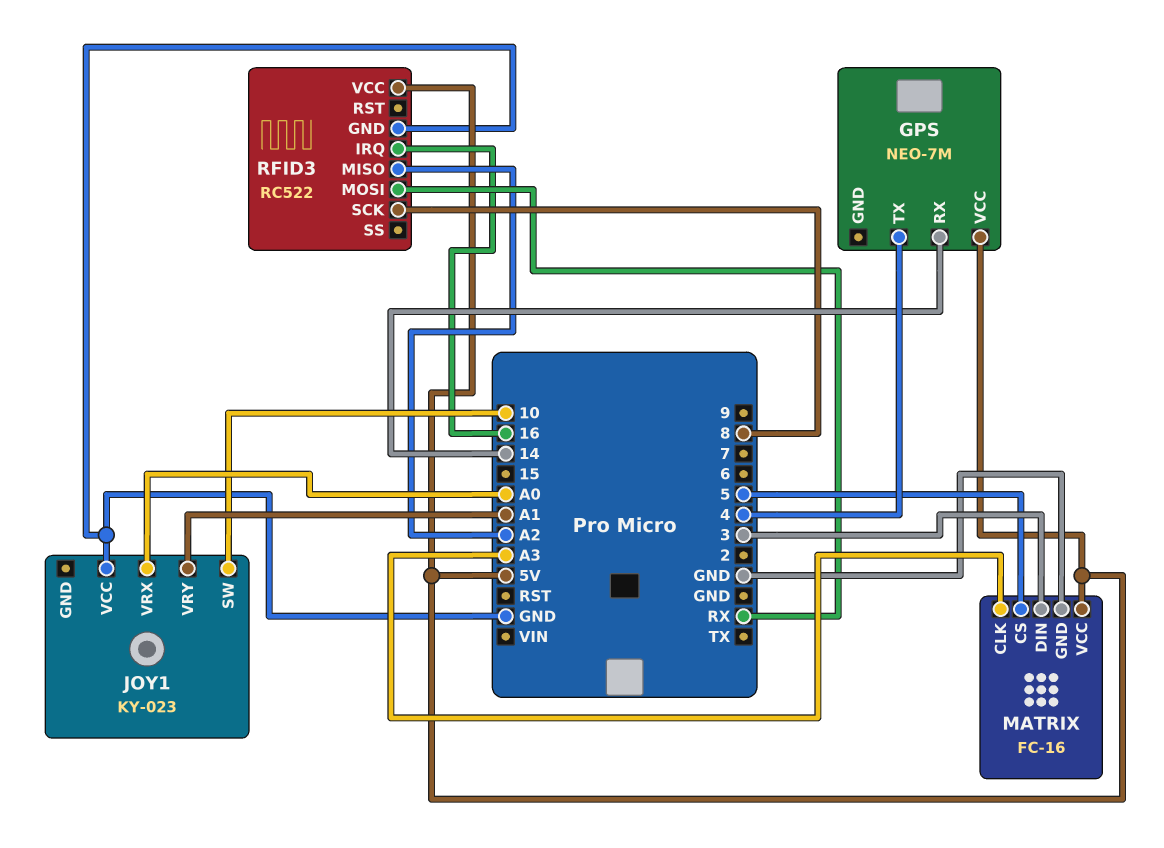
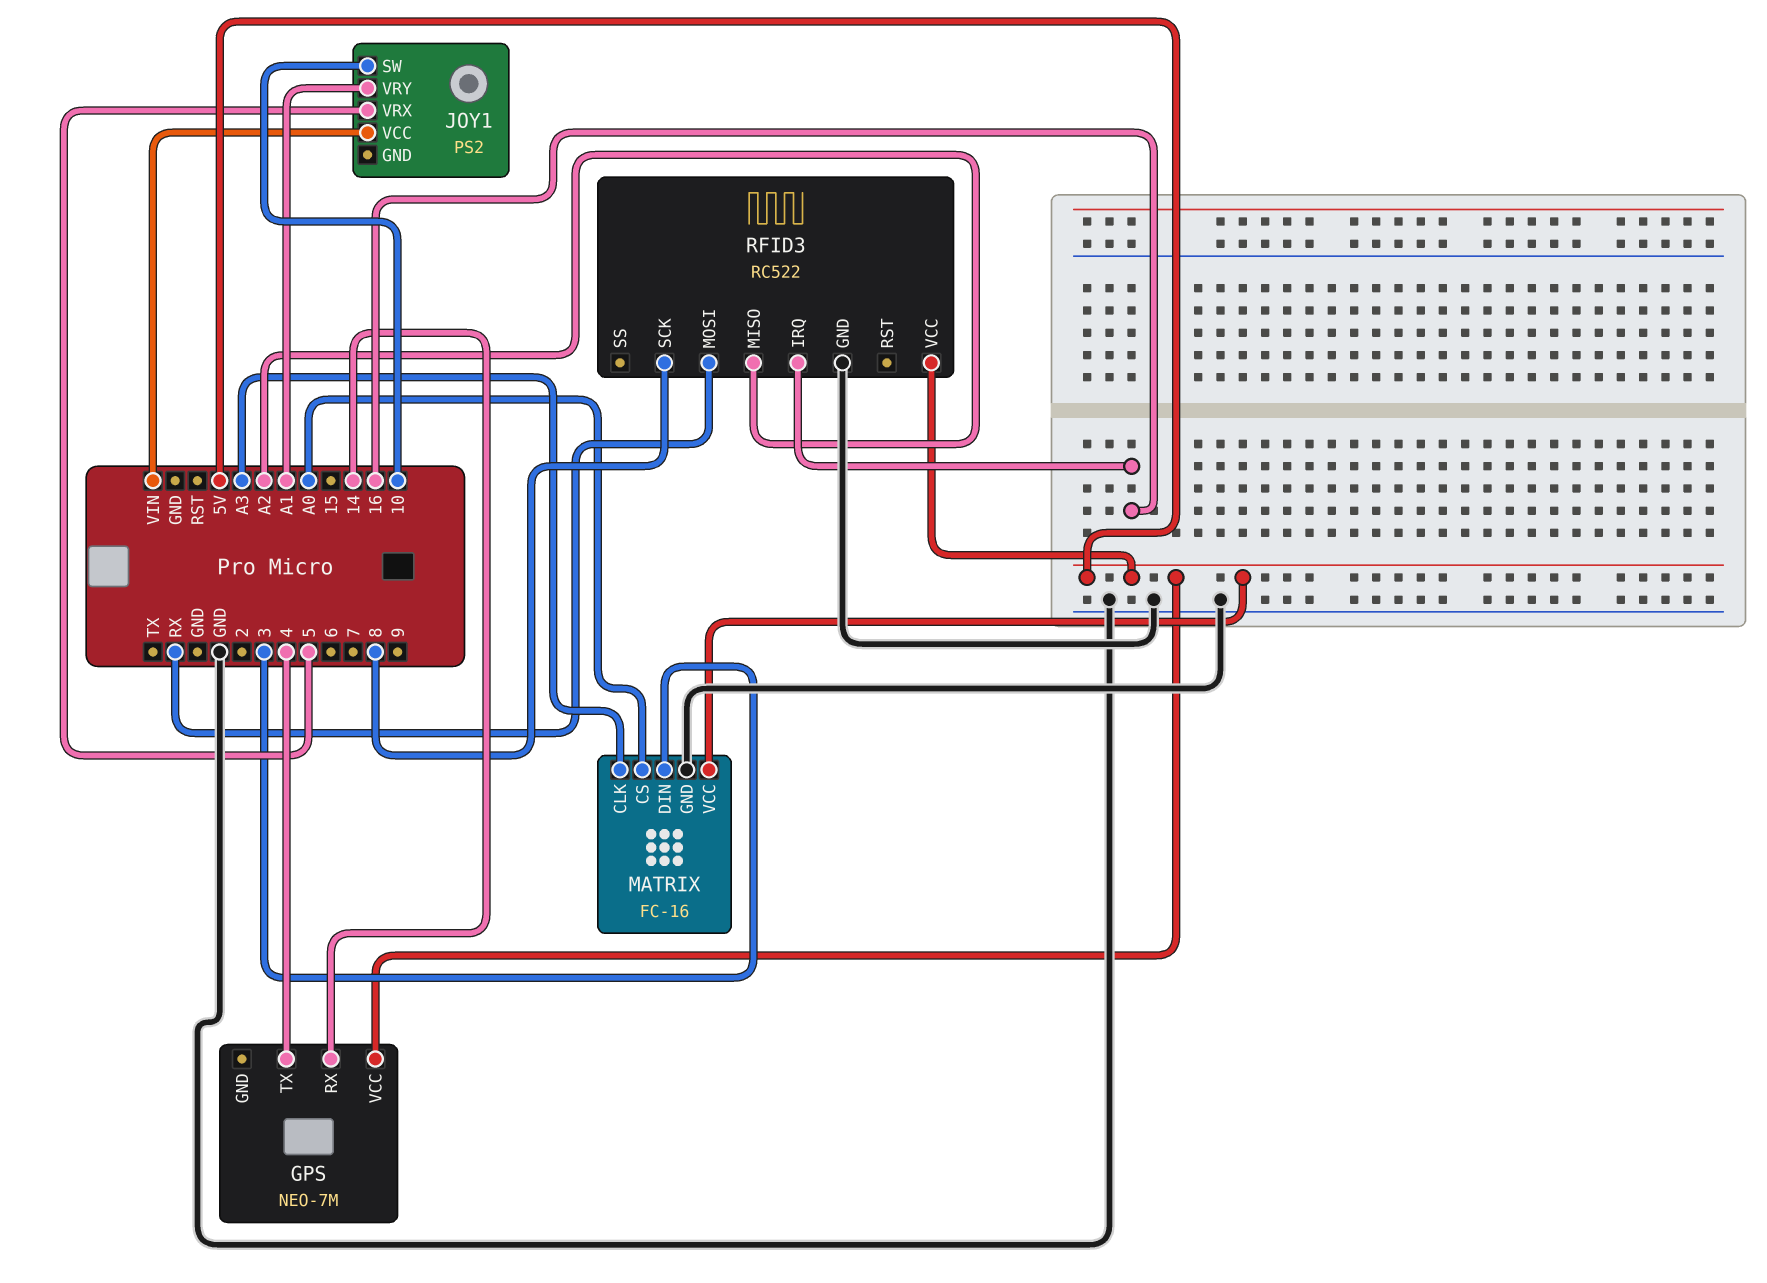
JOY1: KY-023 -> PS2
JOY1 pin VCC: GND -> VIN
JOY1 pin VRX: A0 -> 5
MATRIX pin CS: 5 -> A0

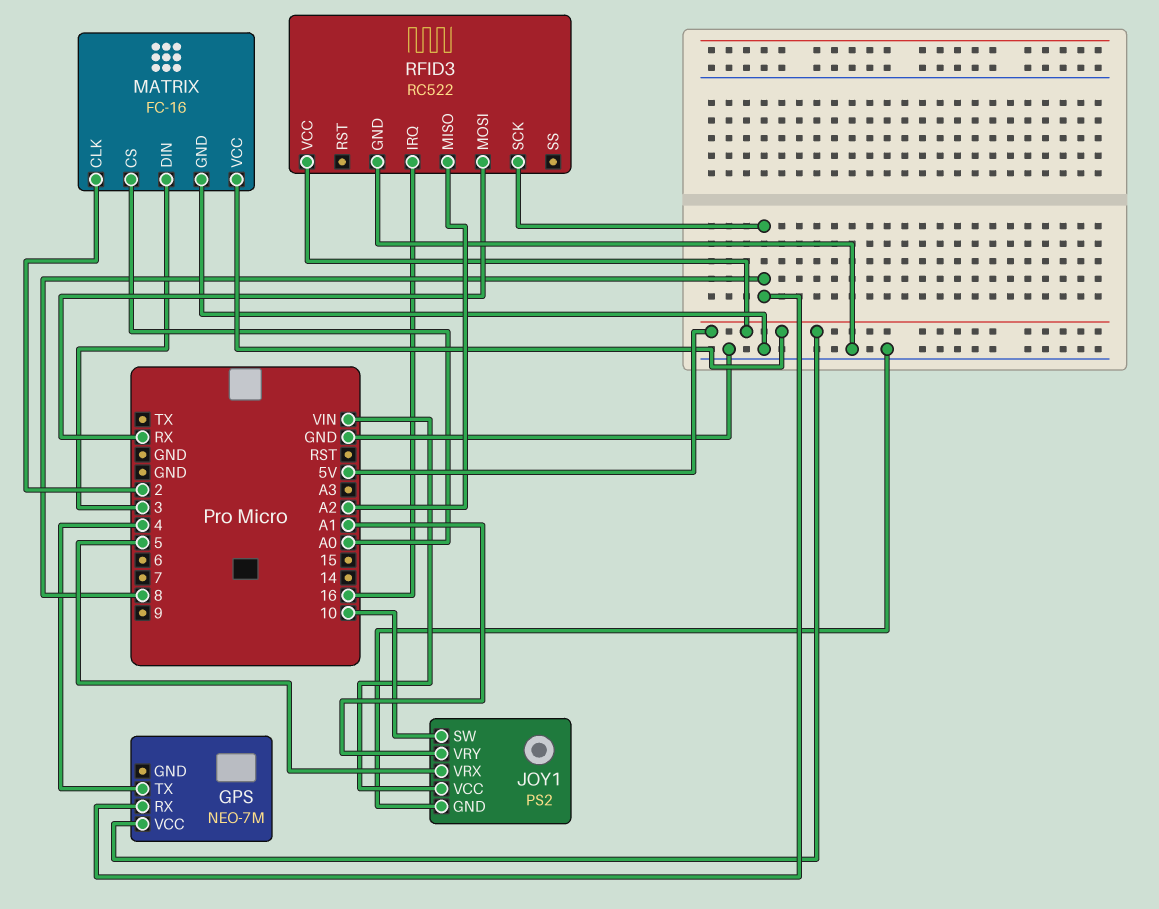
GPS pin RX: 14 -> 8
JOY1 pin GND: none -> GND
MATRIX pin CLK: A3 -> 2

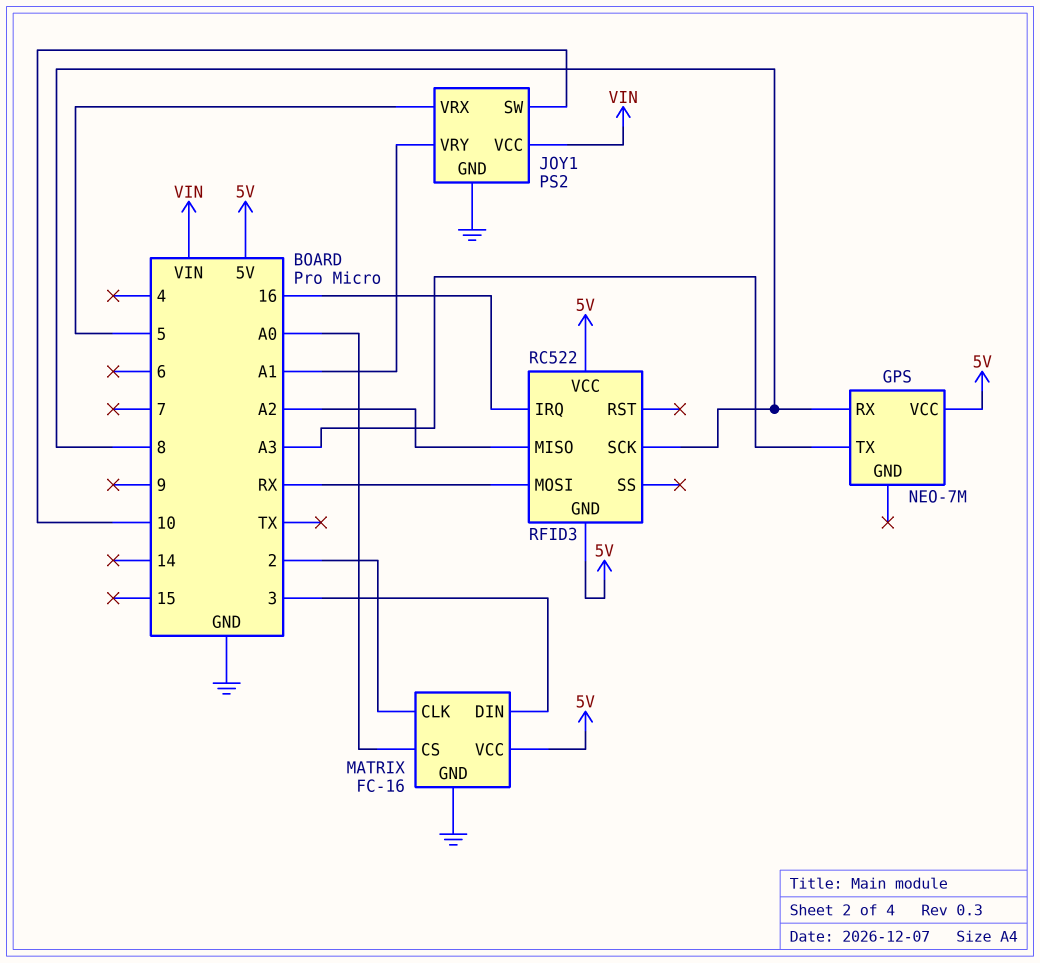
GPS pin TX: 4 -> A3
RFID3 pin GND: GND -> 5V

